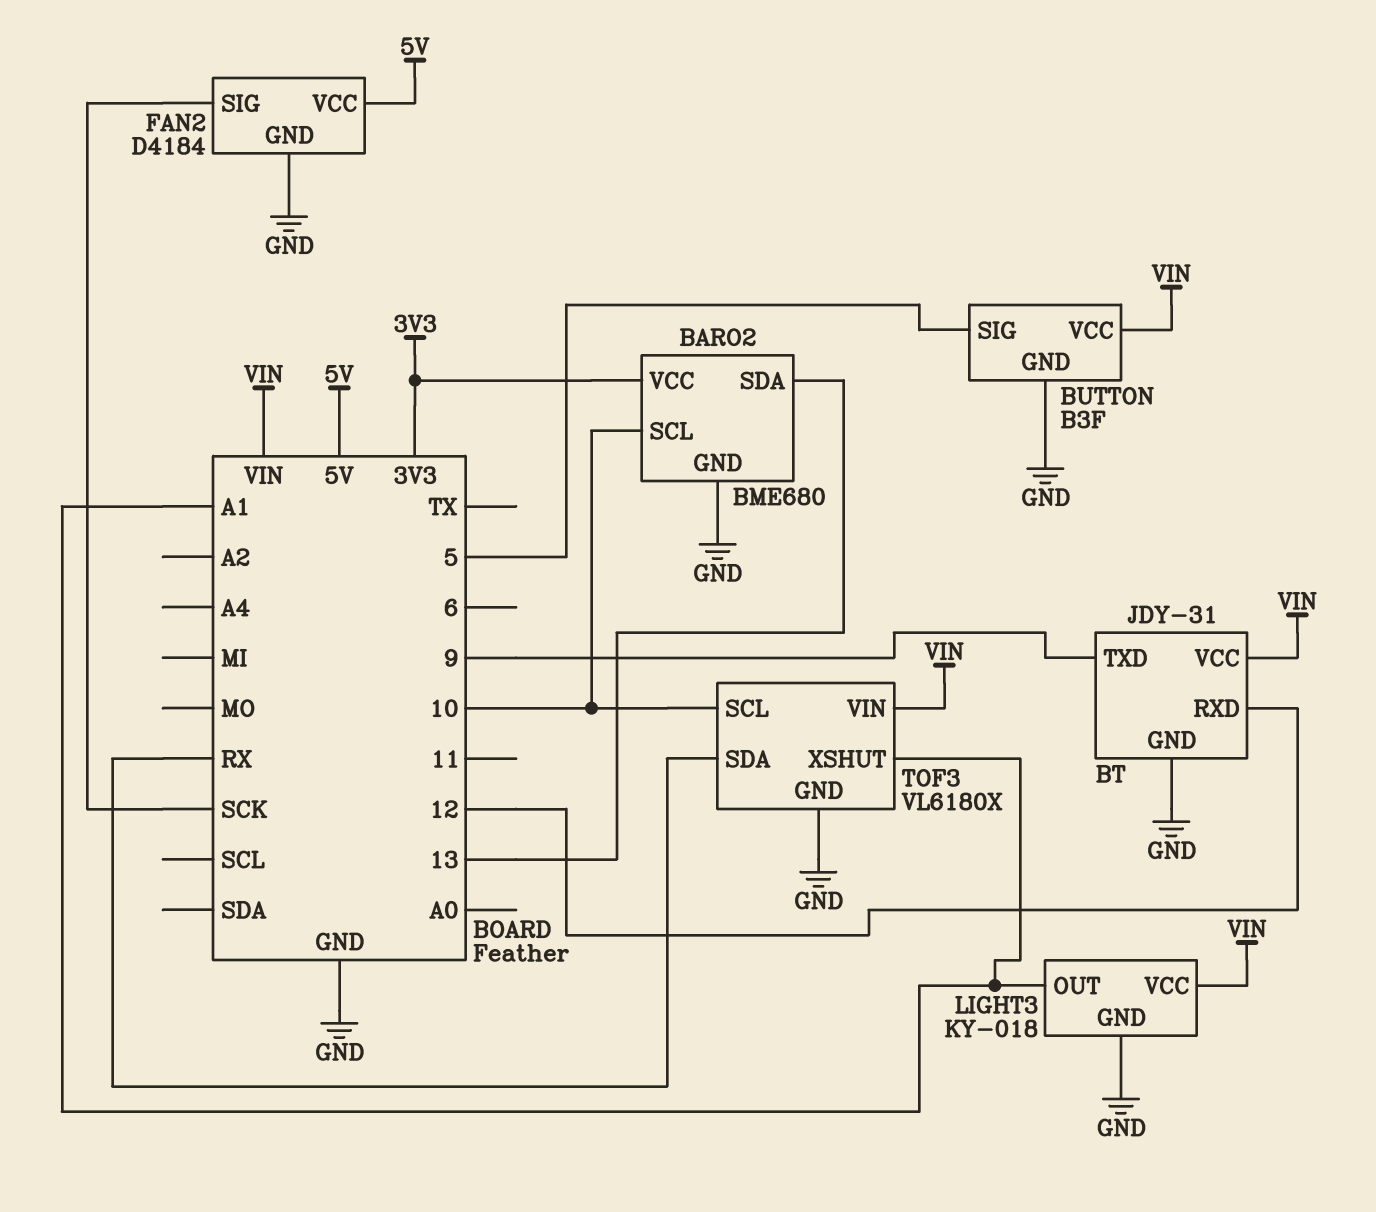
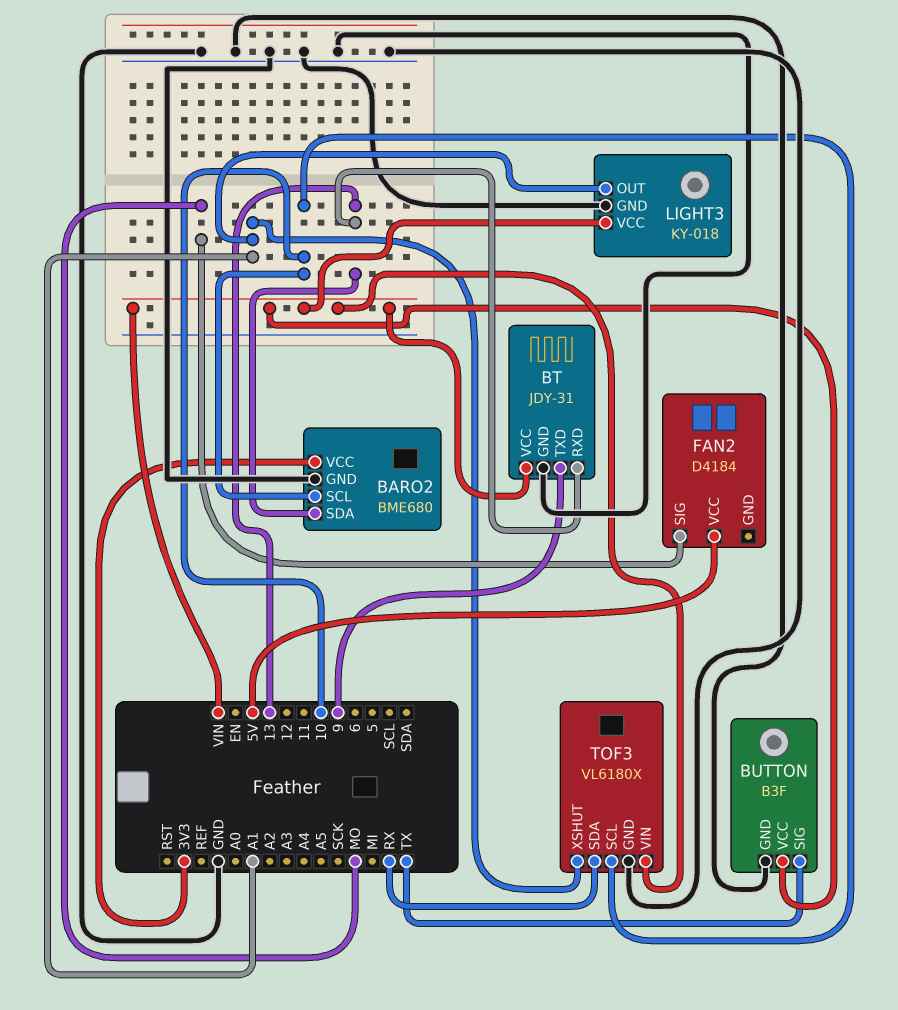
BT pin RXD: 12 -> 13
BUTTON pin SIG: 5 -> TX
FAN2 pin GND: GND -> none
FAN2 pin SIG: SCK -> MO

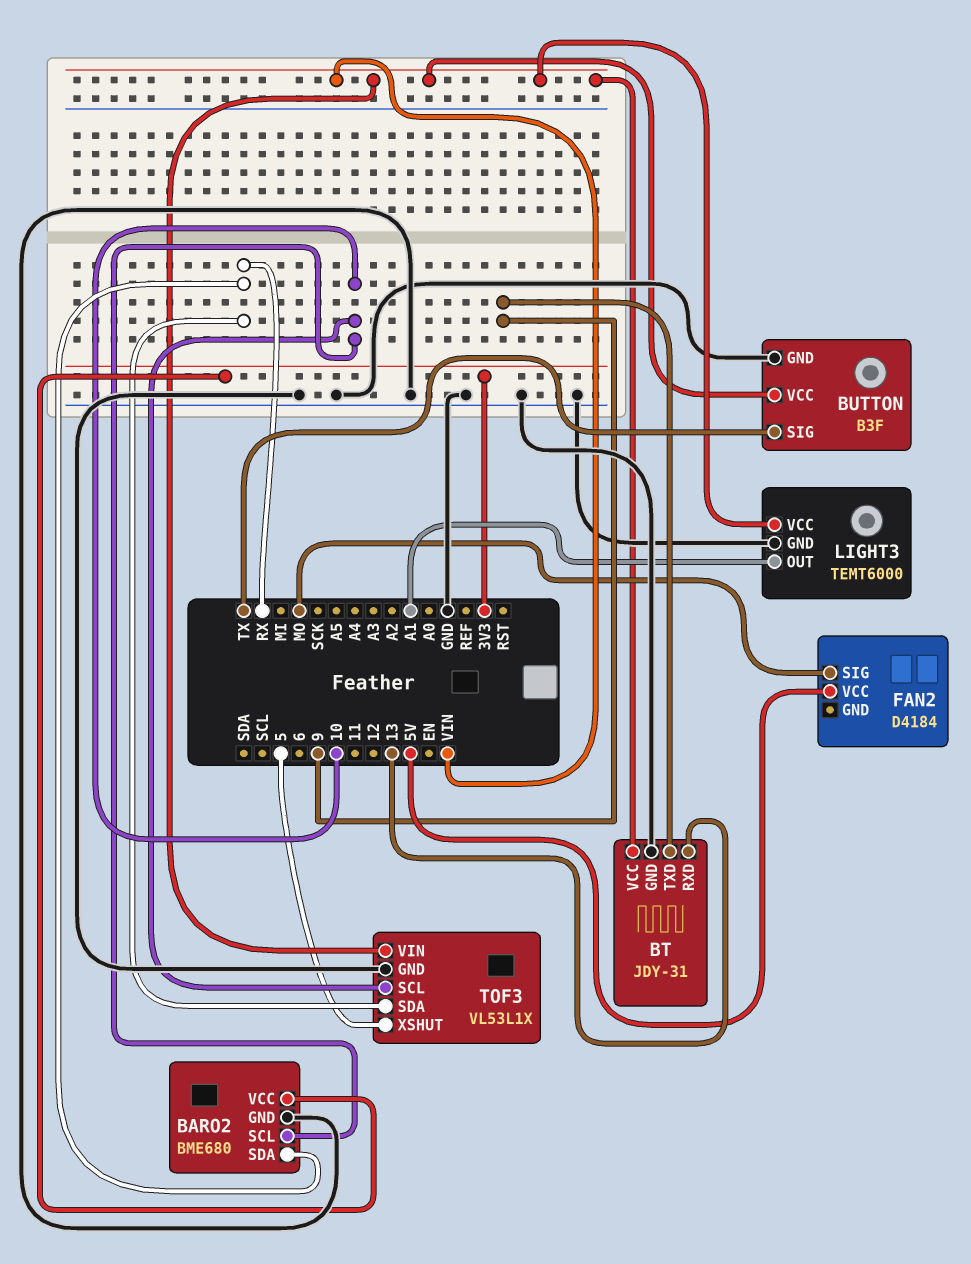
BARO2 pin SDA: 13 -> RX
LIGHT3: KY-018 -> TEMT6000
TOF3: VL6180X -> VL53L1X
TOF3 pin XSHUT: A1 -> 5

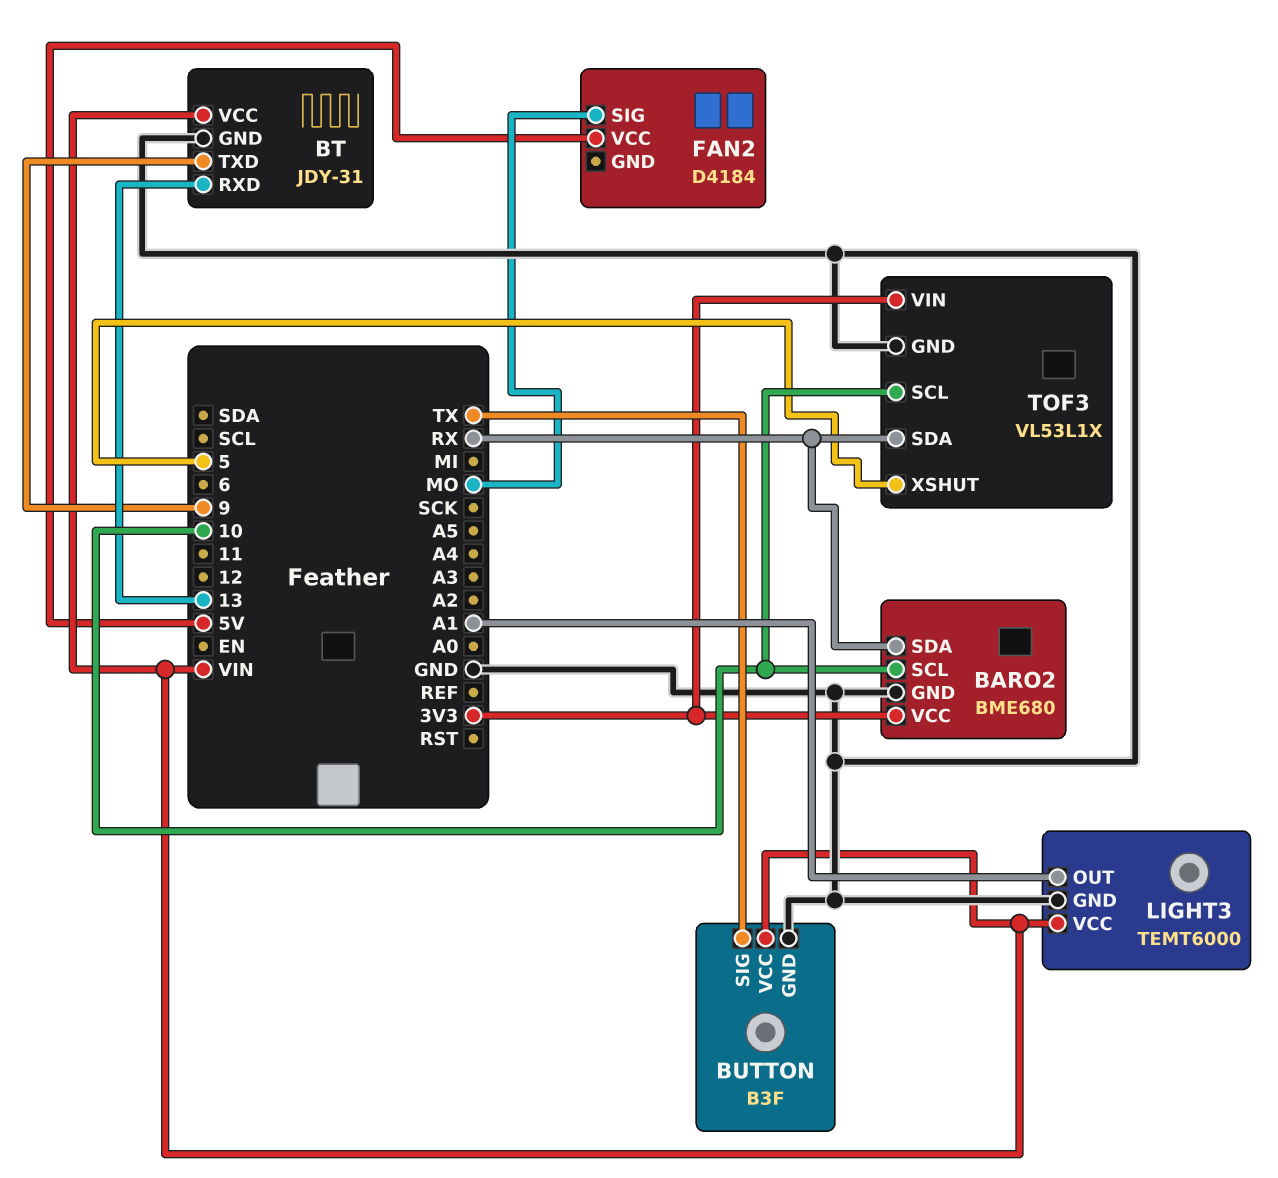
TOF3 pin VIN: VIN -> 3V3

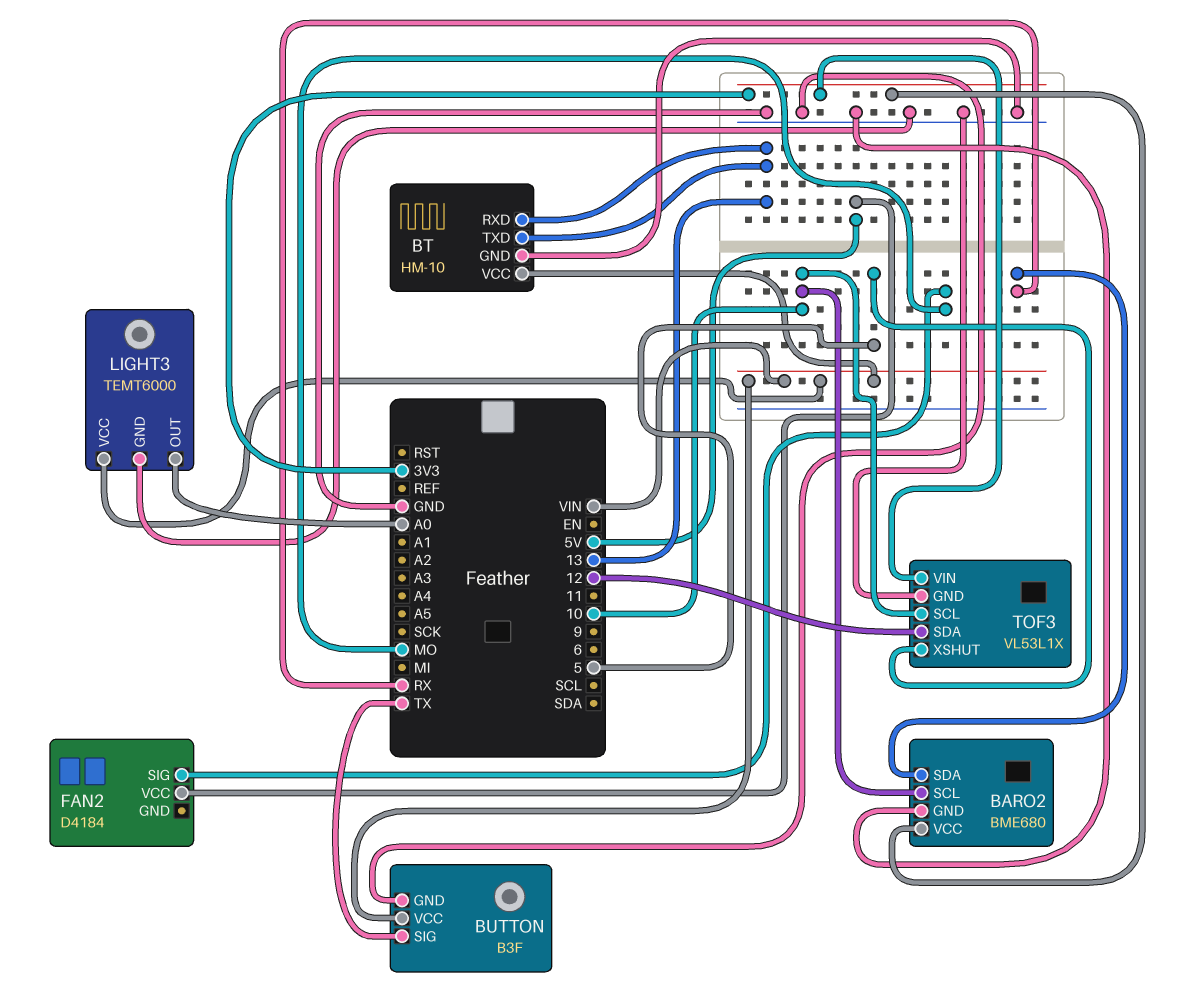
BT: JDY-31 -> HM-10
BT pin TXD: 9 -> 13
LIGHT3 pin OUT: A1 -> A0
TOF3 pin SDA: RX -> 12

